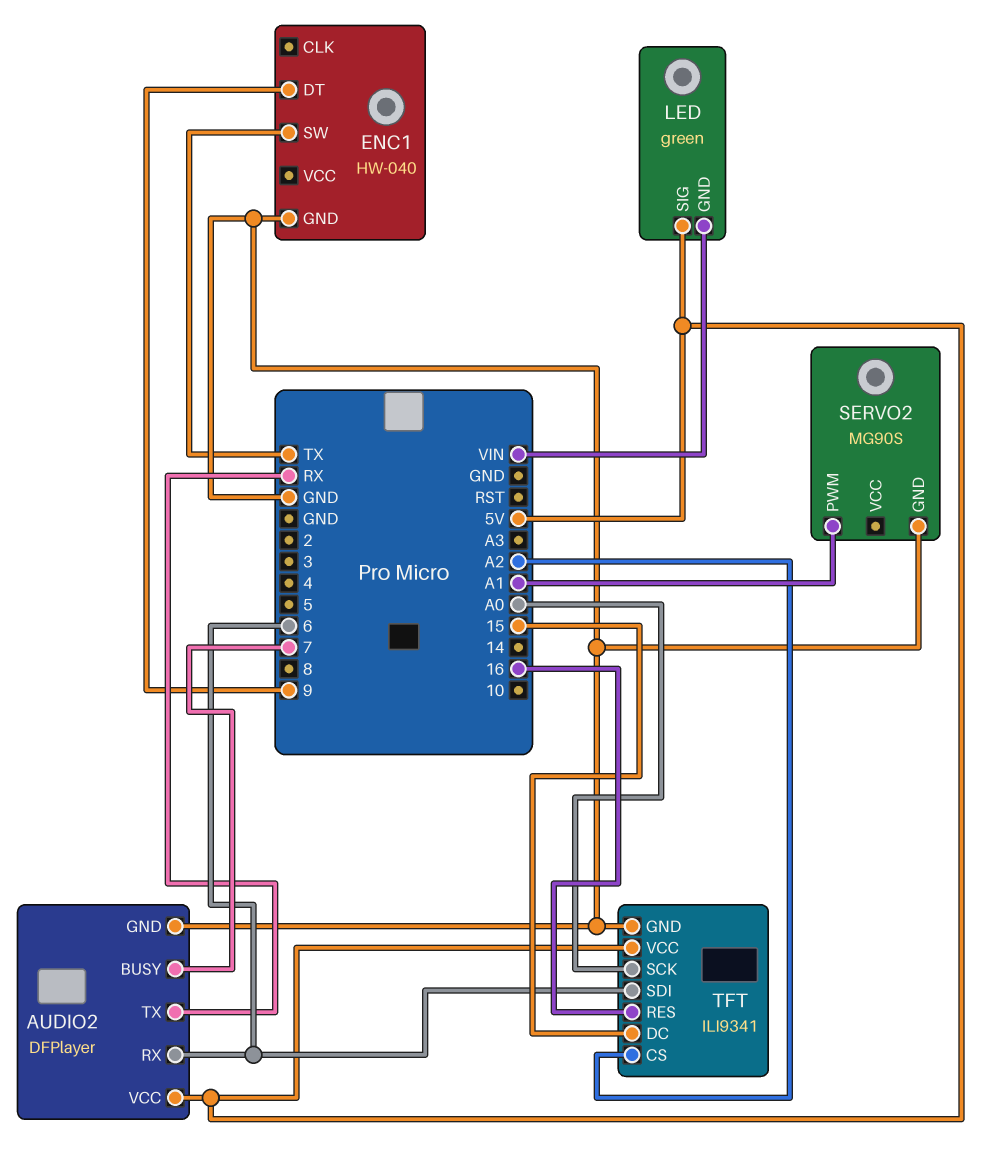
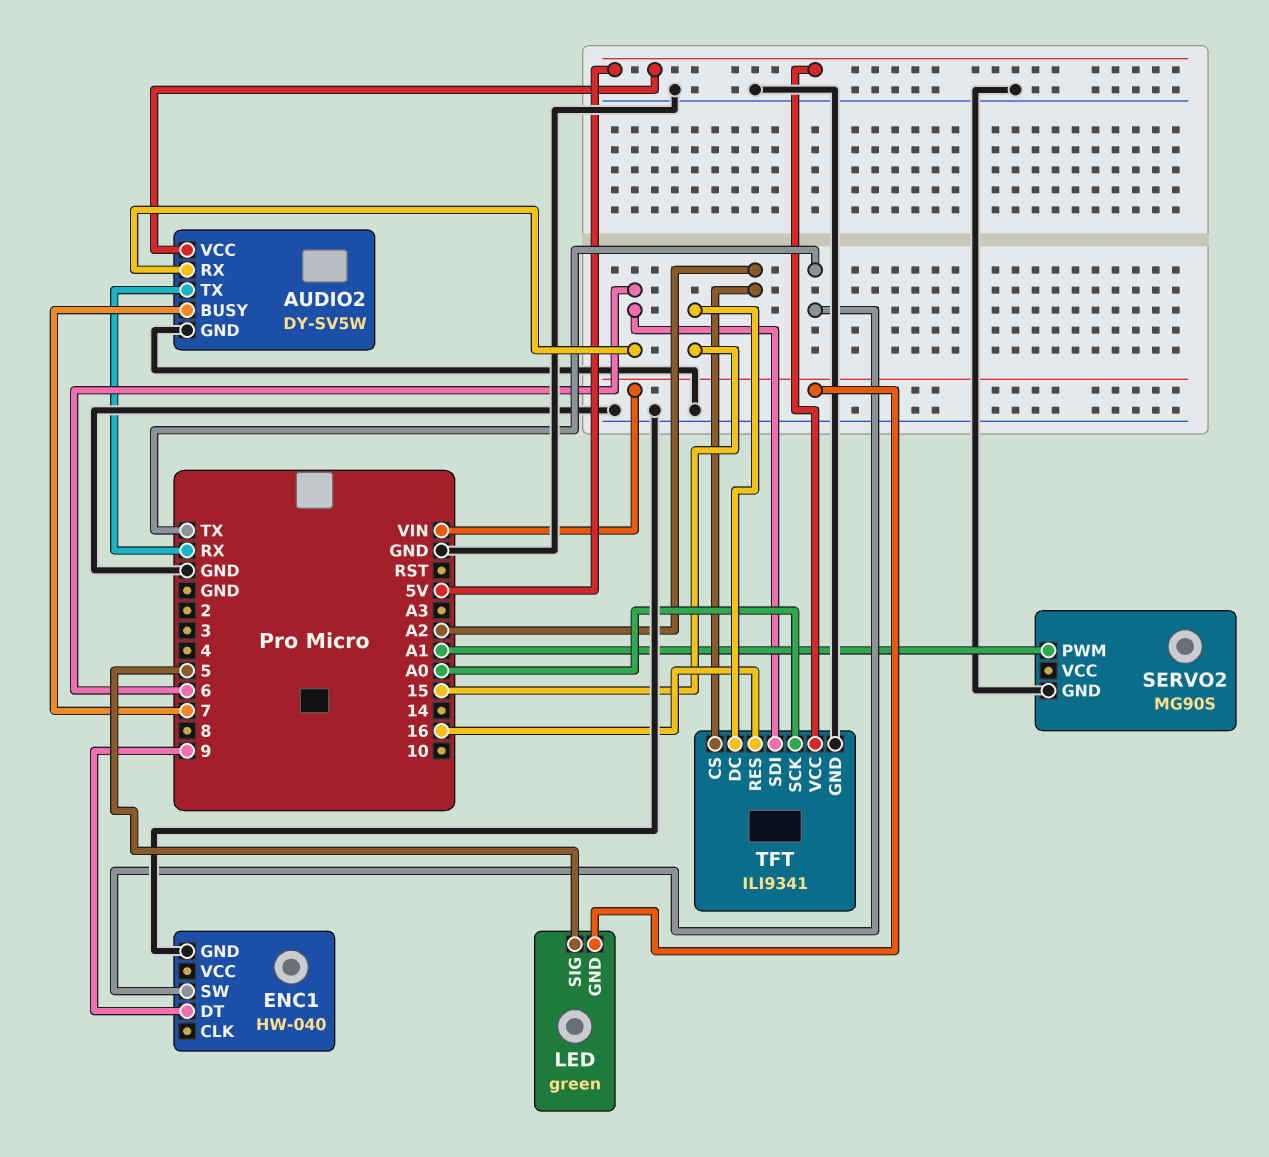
AUDIO2: DFPlayer -> DY-SV5W
LED pin SIG: 5V -> 5

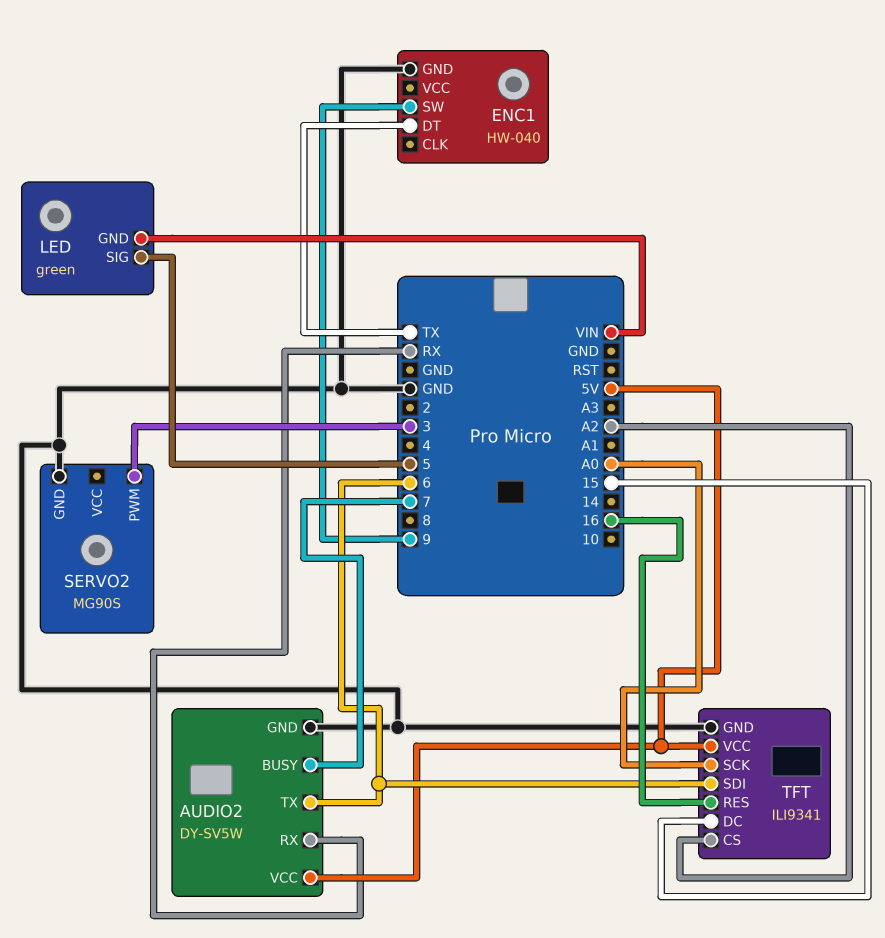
AUDIO2 pin RX: 6 -> RX
AUDIO2 pin TX: RX -> 6
ENC1 pin DT: 9 -> TX
ENC1 pin SW: TX -> 9
SERVO2 pin PWM: A1 -> 3

